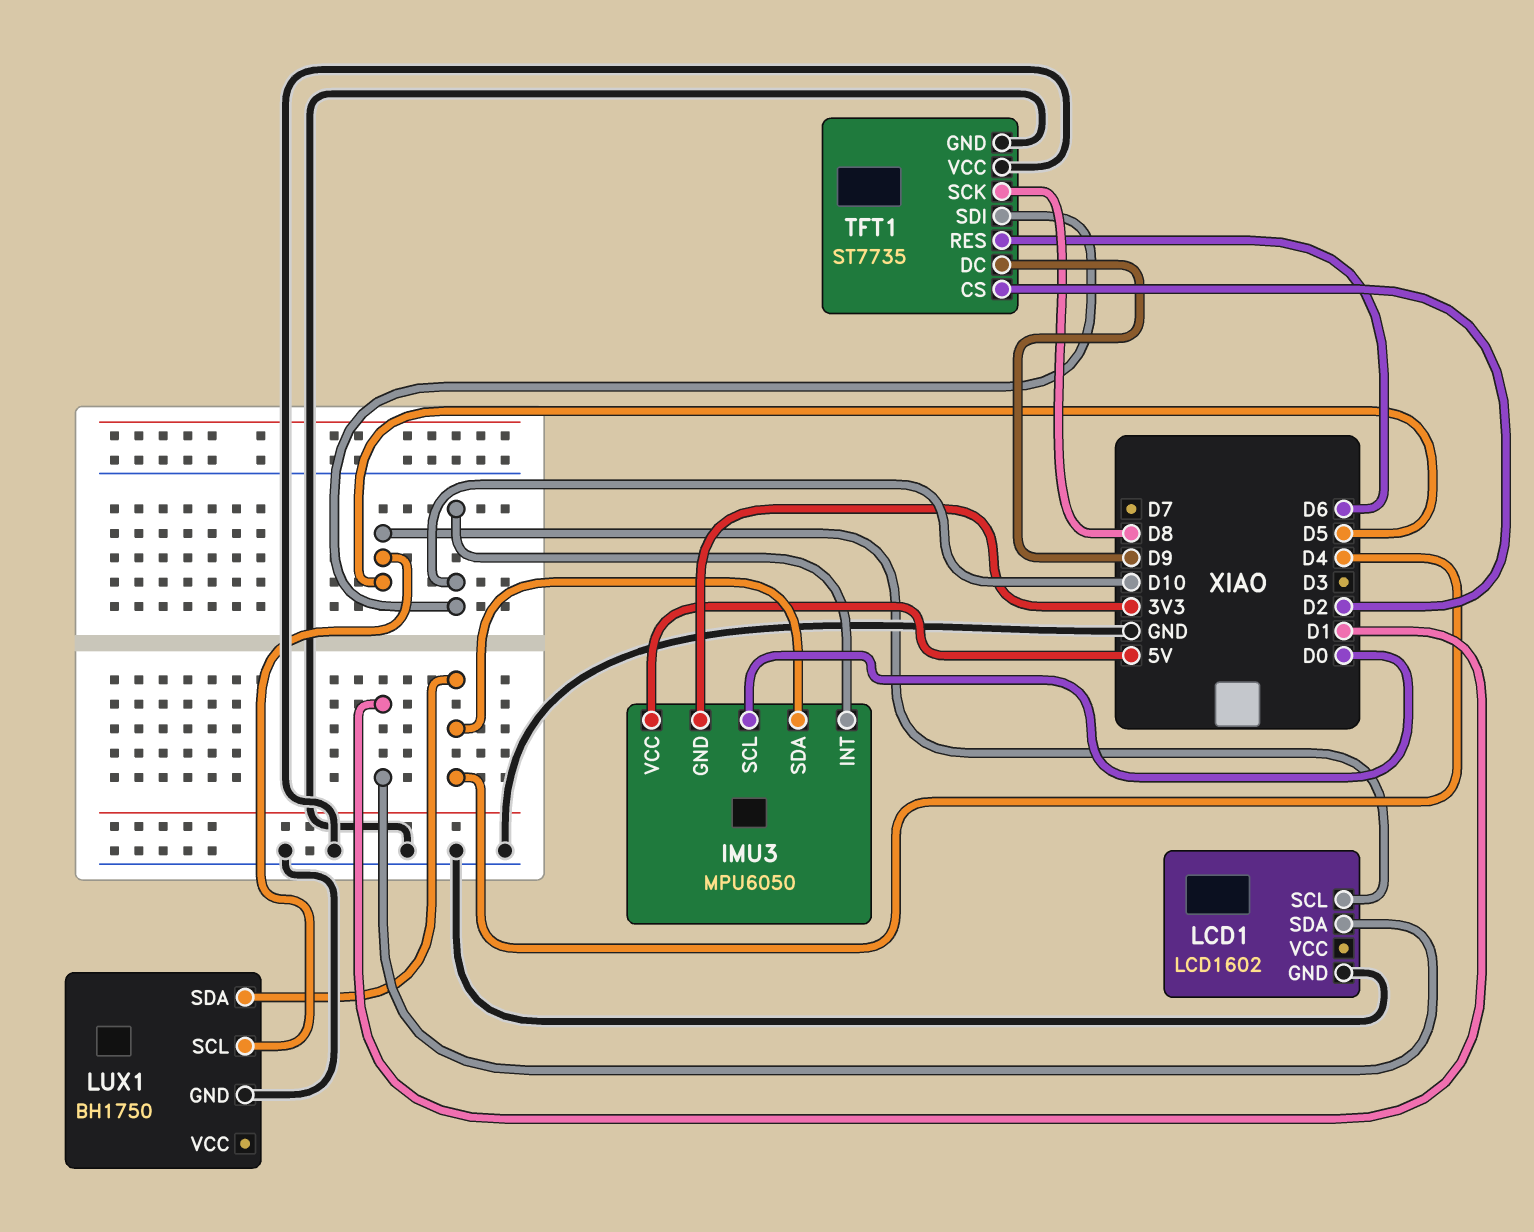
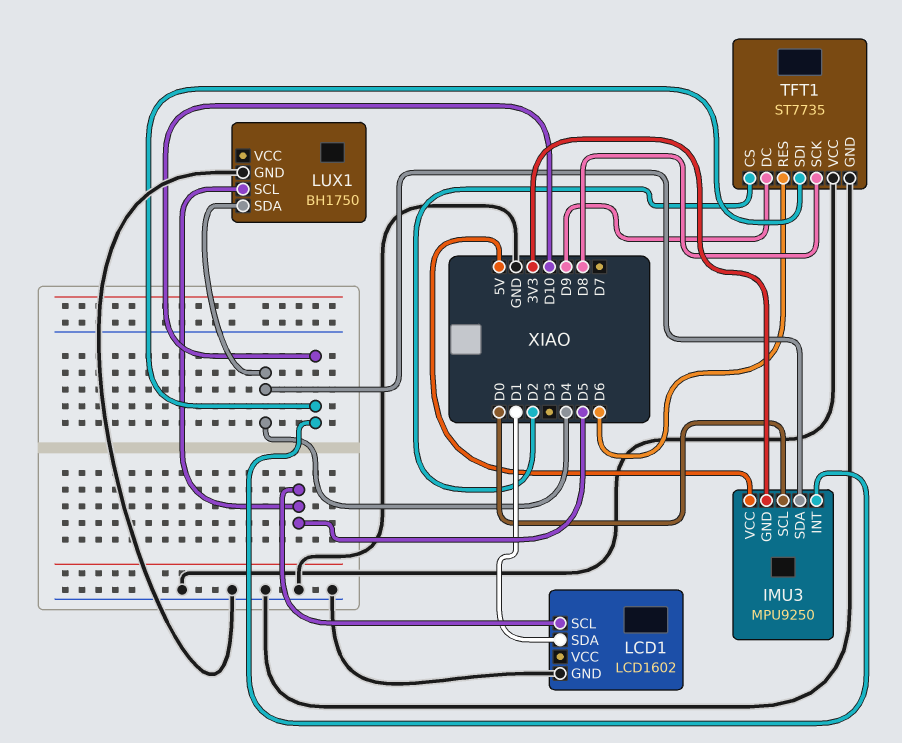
IMU3: MPU6050 -> MPU9250

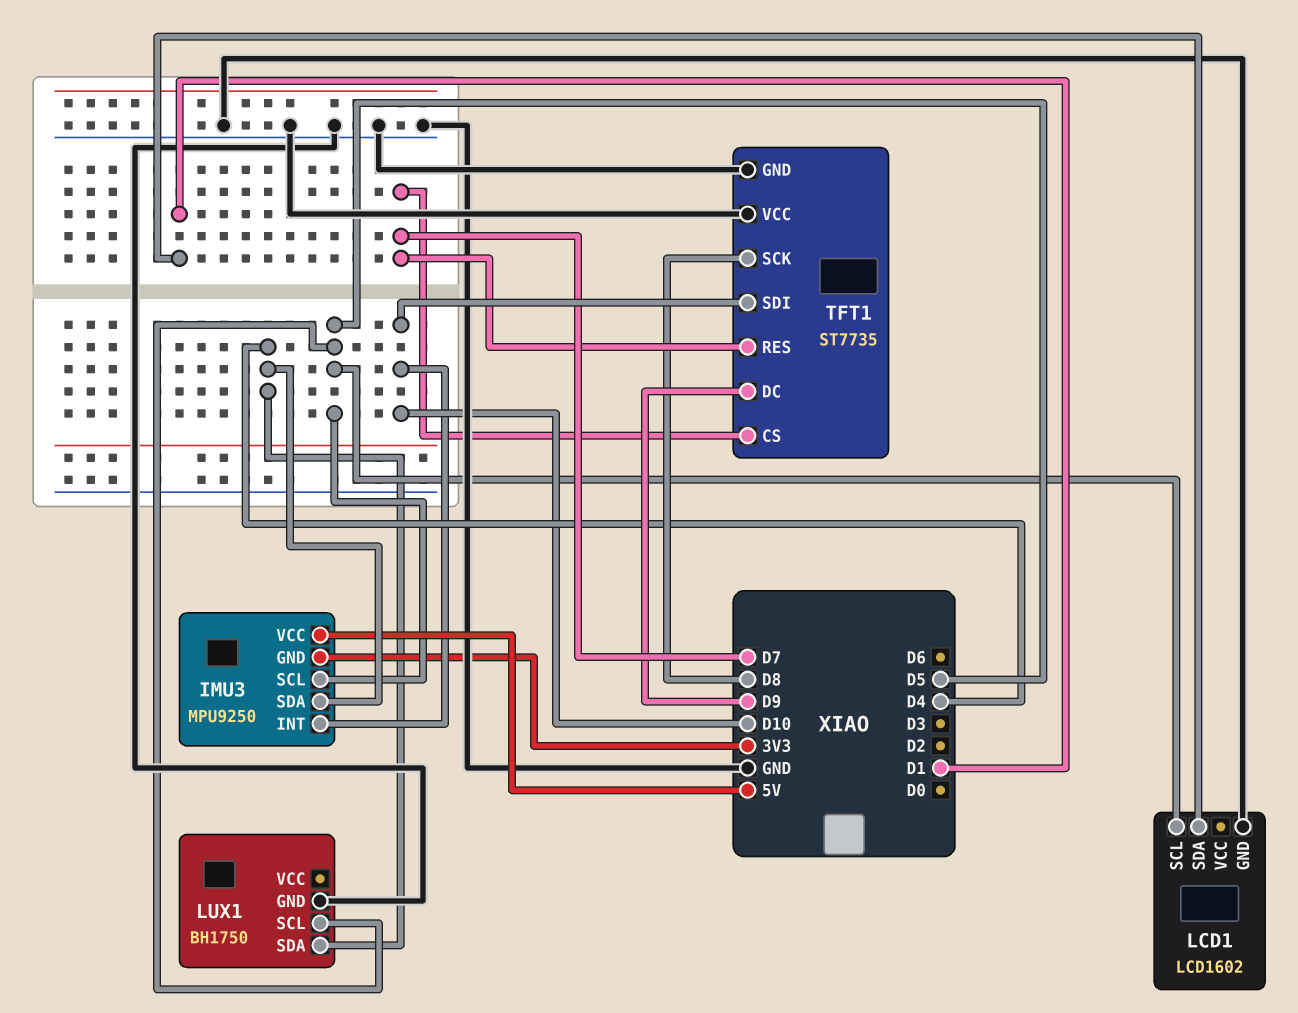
IMU3 pin SCL: D0 -> D5
TFT1 pin CS: D2 -> D7
TFT1 pin RES: D6 -> D7

